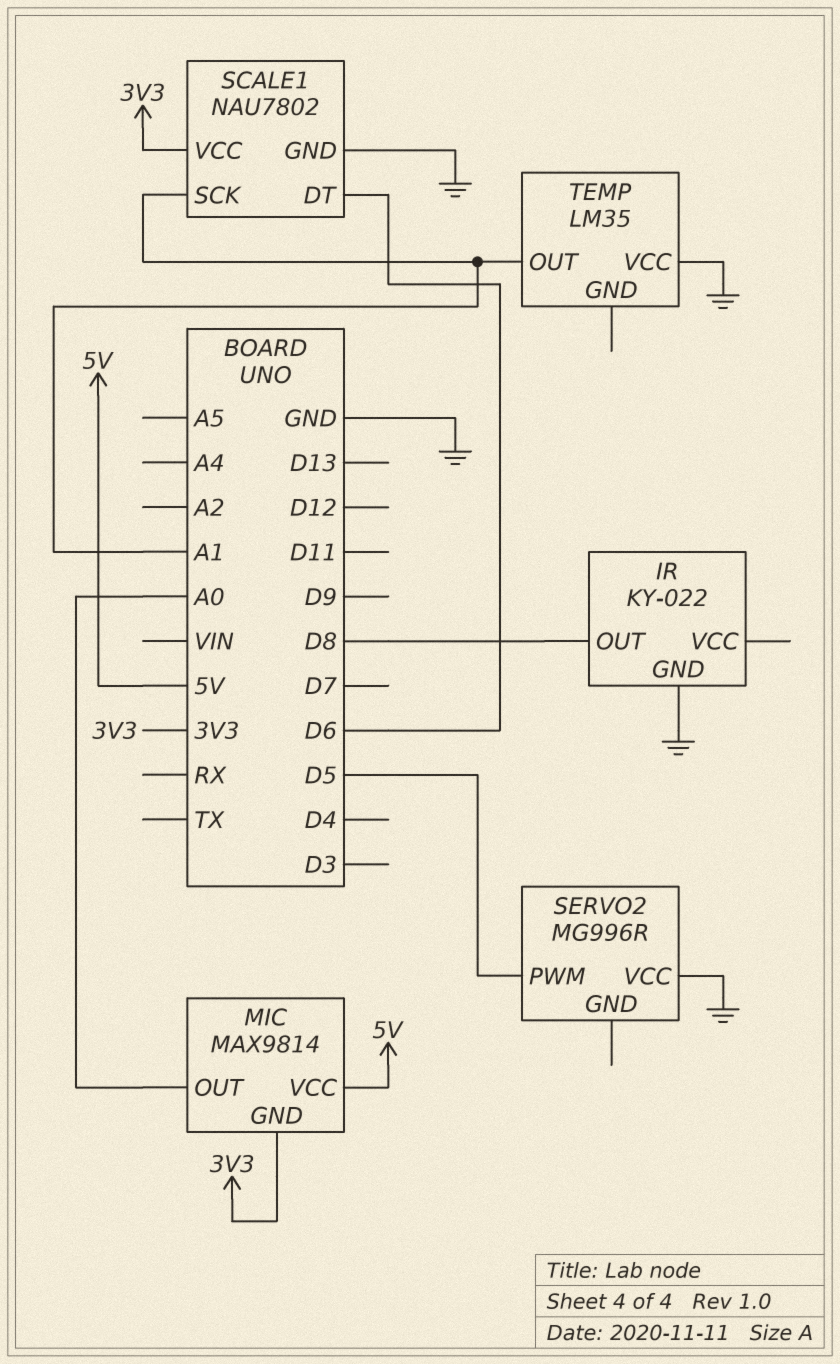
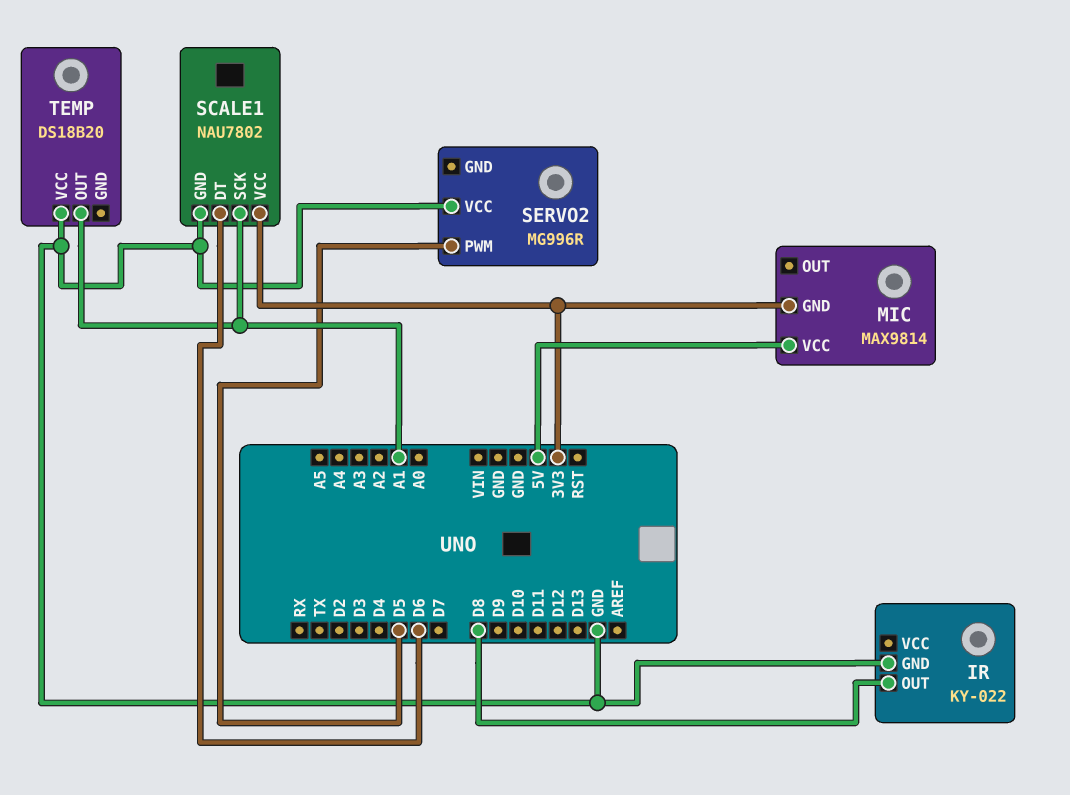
MIC pin OUT: A0 -> none
TEMP: LM35 -> DS18B20

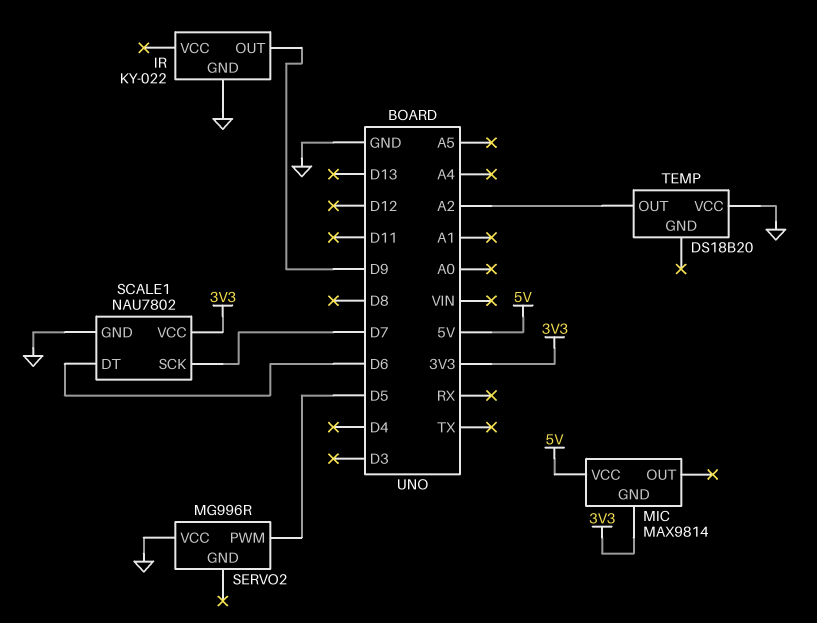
IR pin OUT: D8 -> D9
SCALE1 pin SCK: A1 -> D7
TEMP pin OUT: A1 -> A2

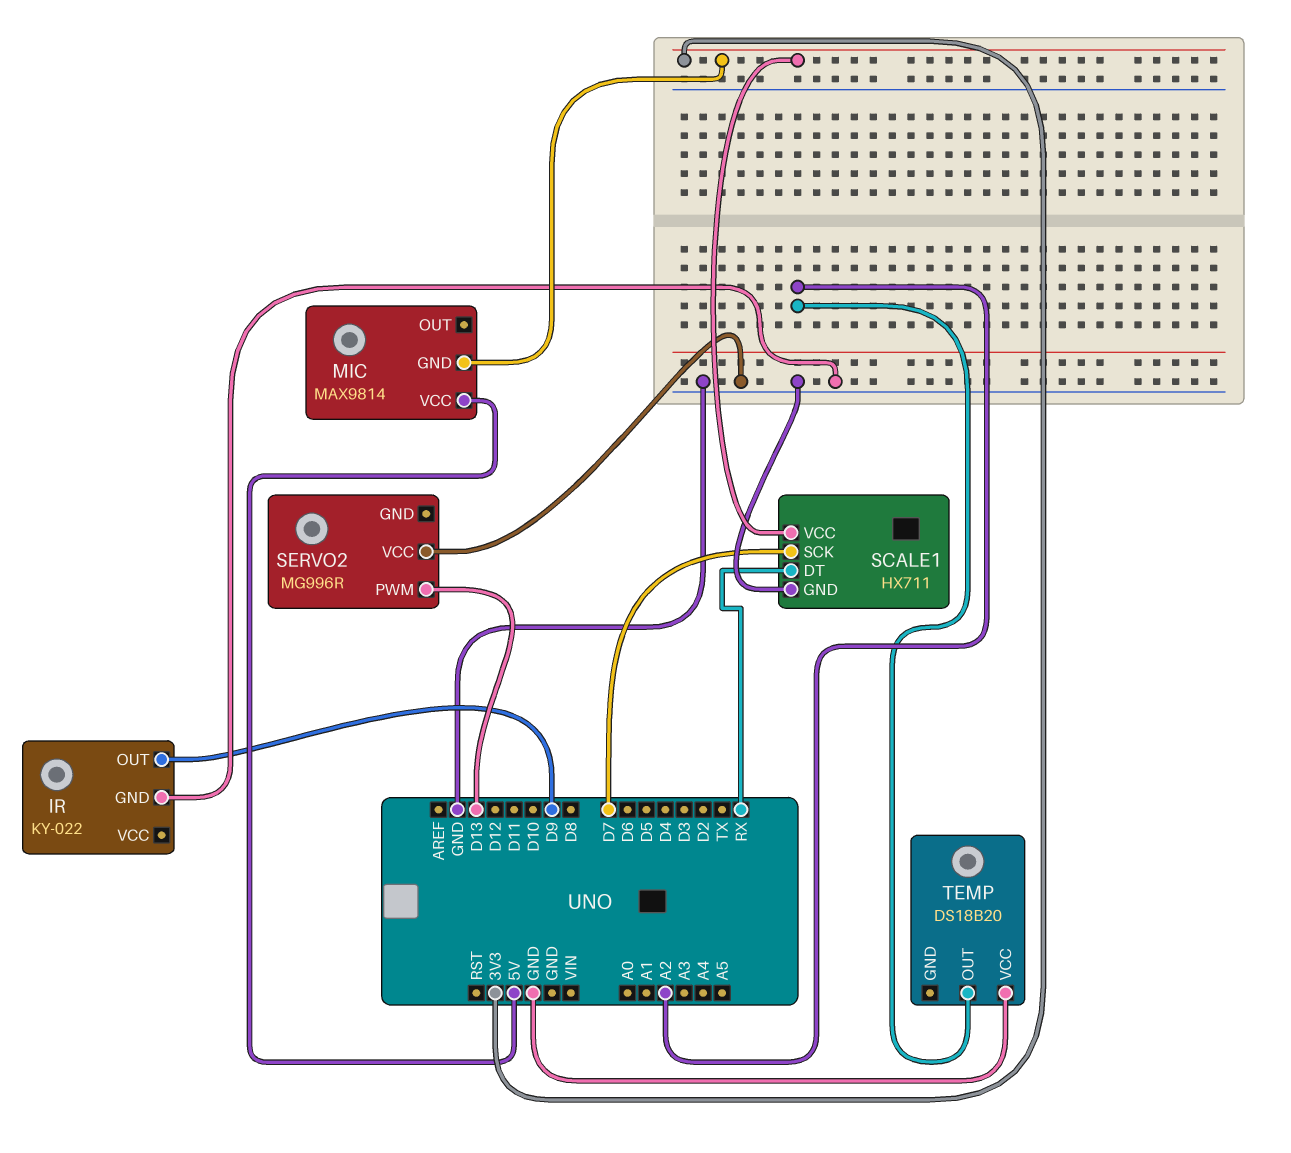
SCALE1: NAU7802 -> HX711
SCALE1 pin DT: D6 -> RX
SERVO2 pin PWM: D5 -> D13

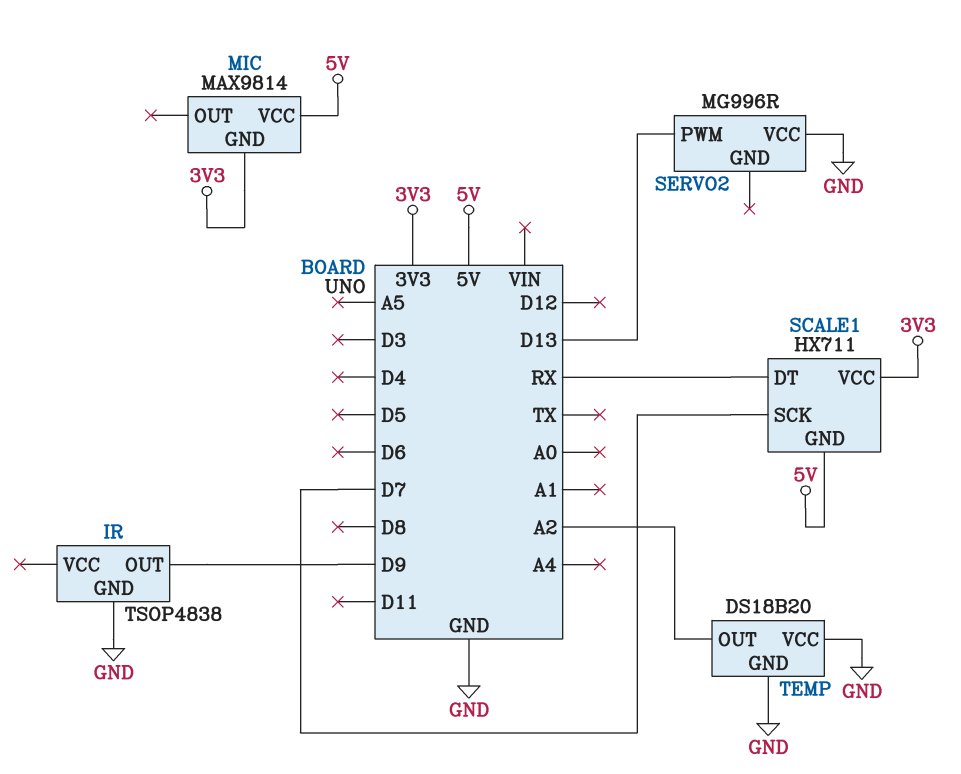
IR: KY-022 -> TSOP4838
SCALE1 pin GND: GND -> 5V
TEMP pin GND: none -> GND

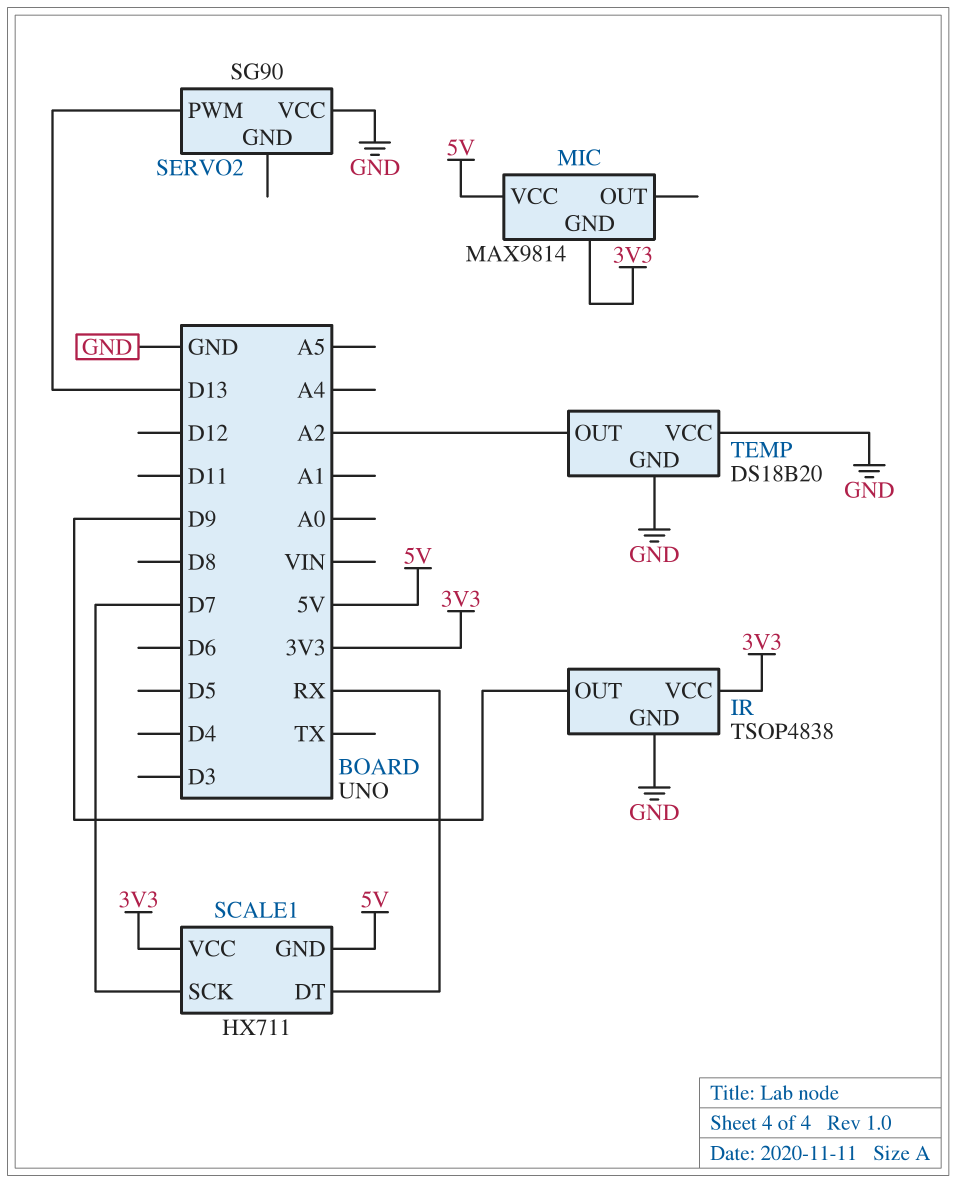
IR pin VCC: none -> 3V3
SERVO2: MG996R -> SG90

